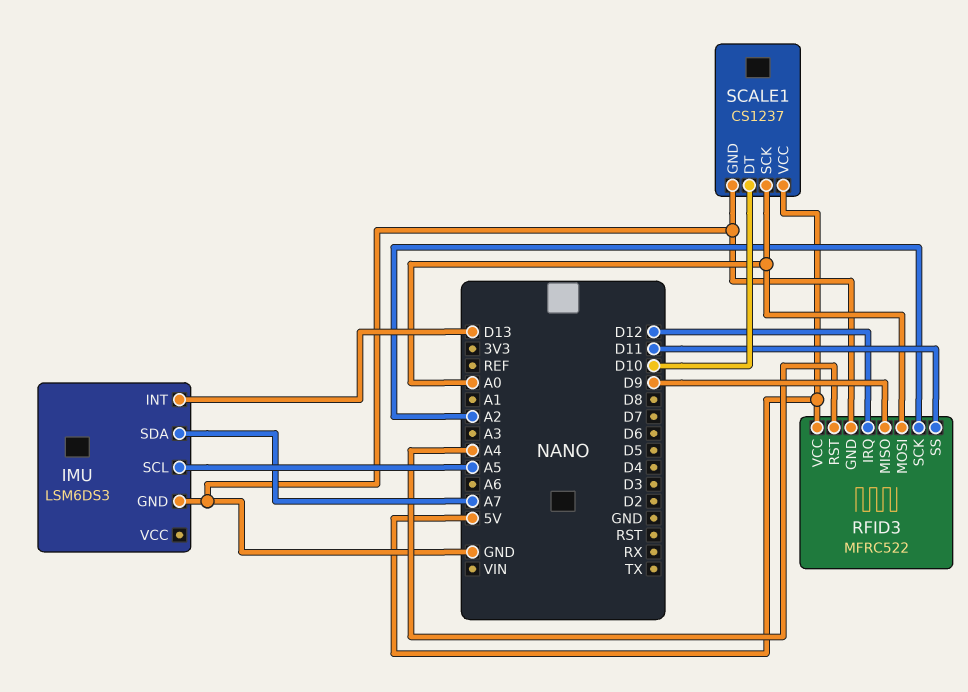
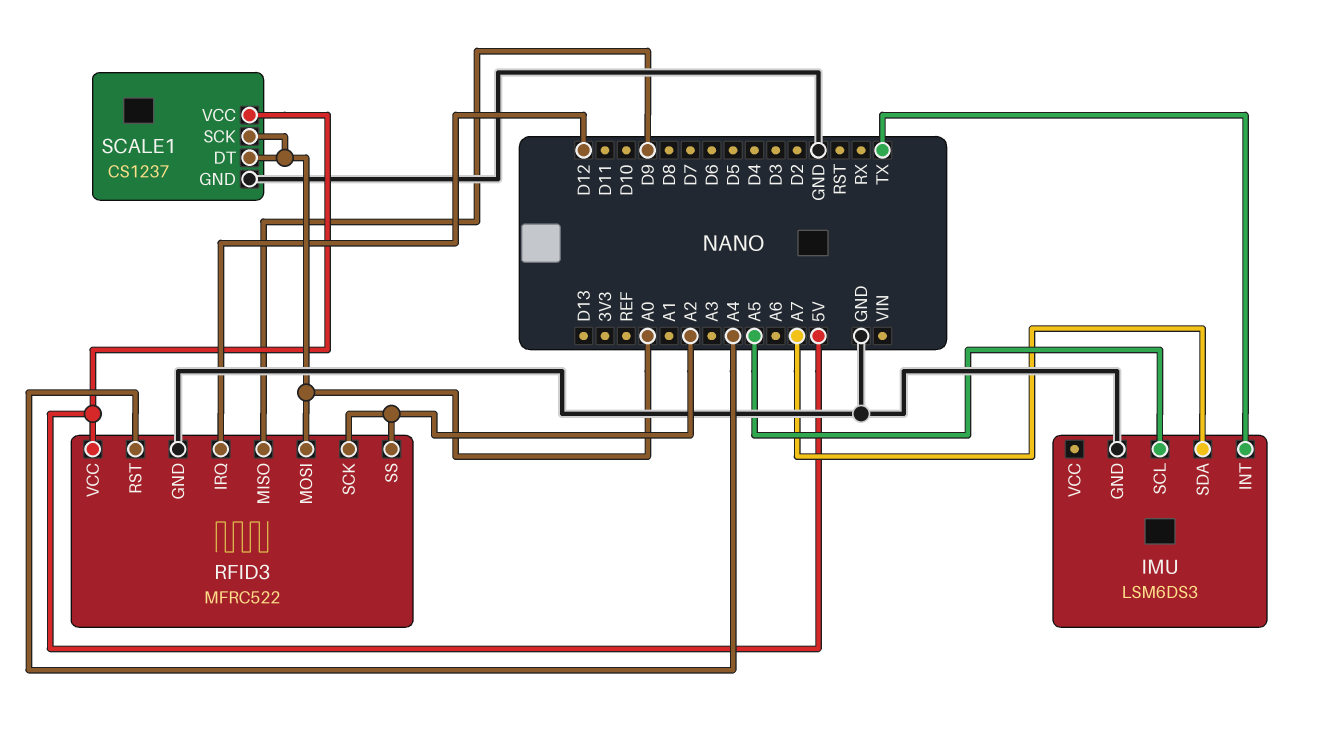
IMU pin INT: D13 -> TX
RFID3 pin SS: D11 -> A2
SCALE1 pin DT: D10 -> A0

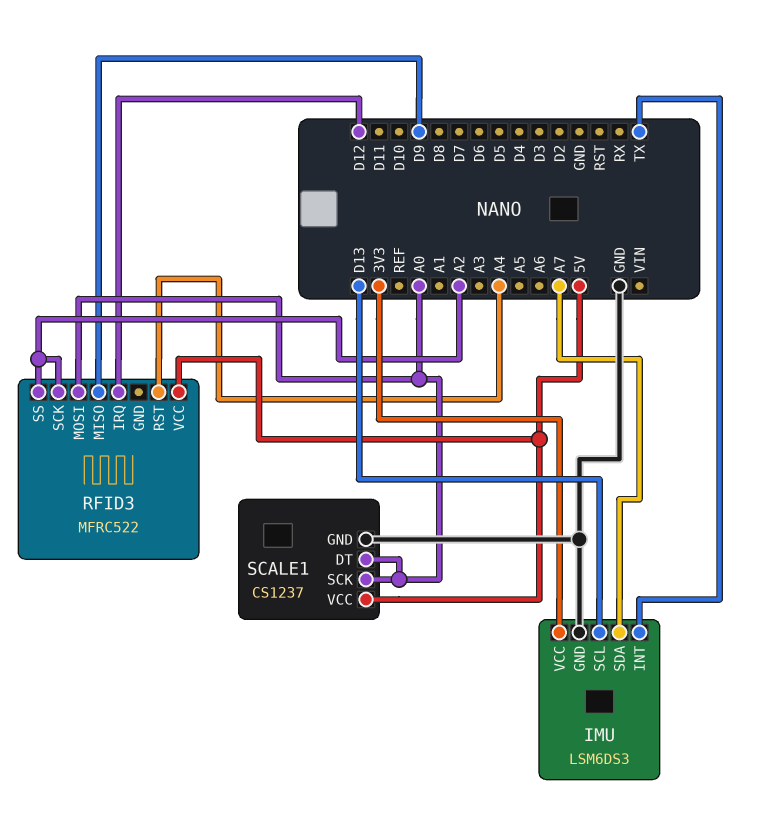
IMU pin SCL: A5 -> D13
IMU pin VCC: none -> 3V3
RFID3 pin GND: GND -> none

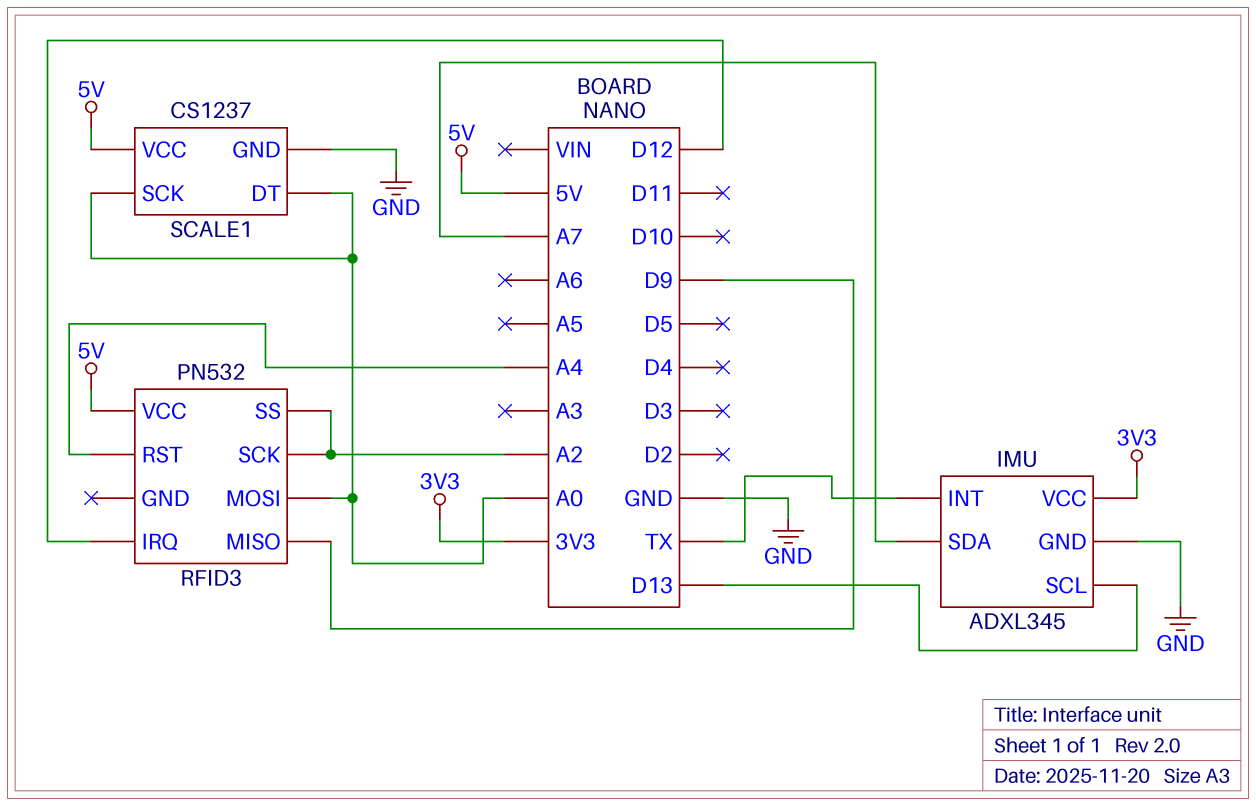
IMU: LSM6DS3 -> ADXL345
RFID3: MFRC522 -> PN532

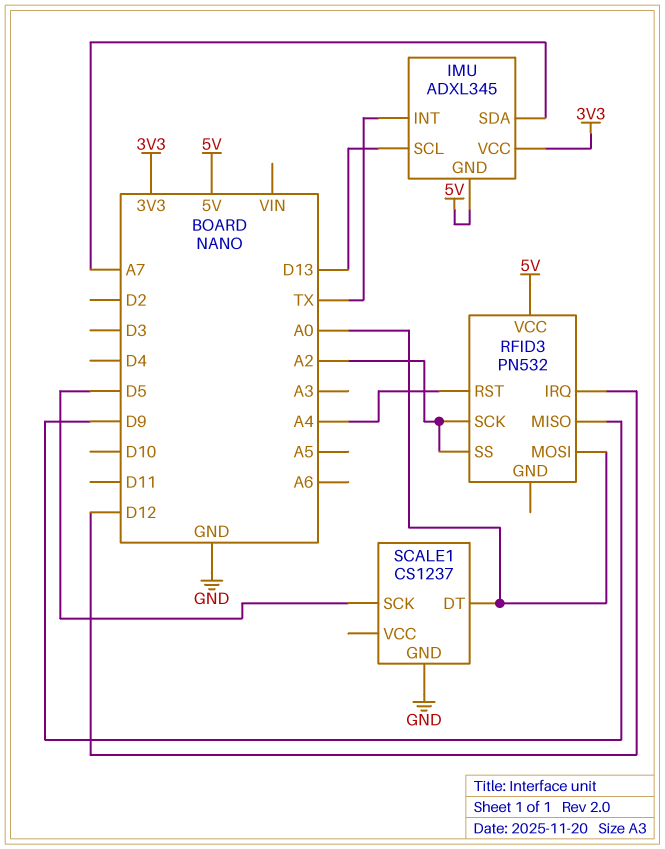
IMU pin GND: GND -> 5V
SCALE1 pin SCK: A0 -> D5
SCALE1 pin VCC: 5V -> none

